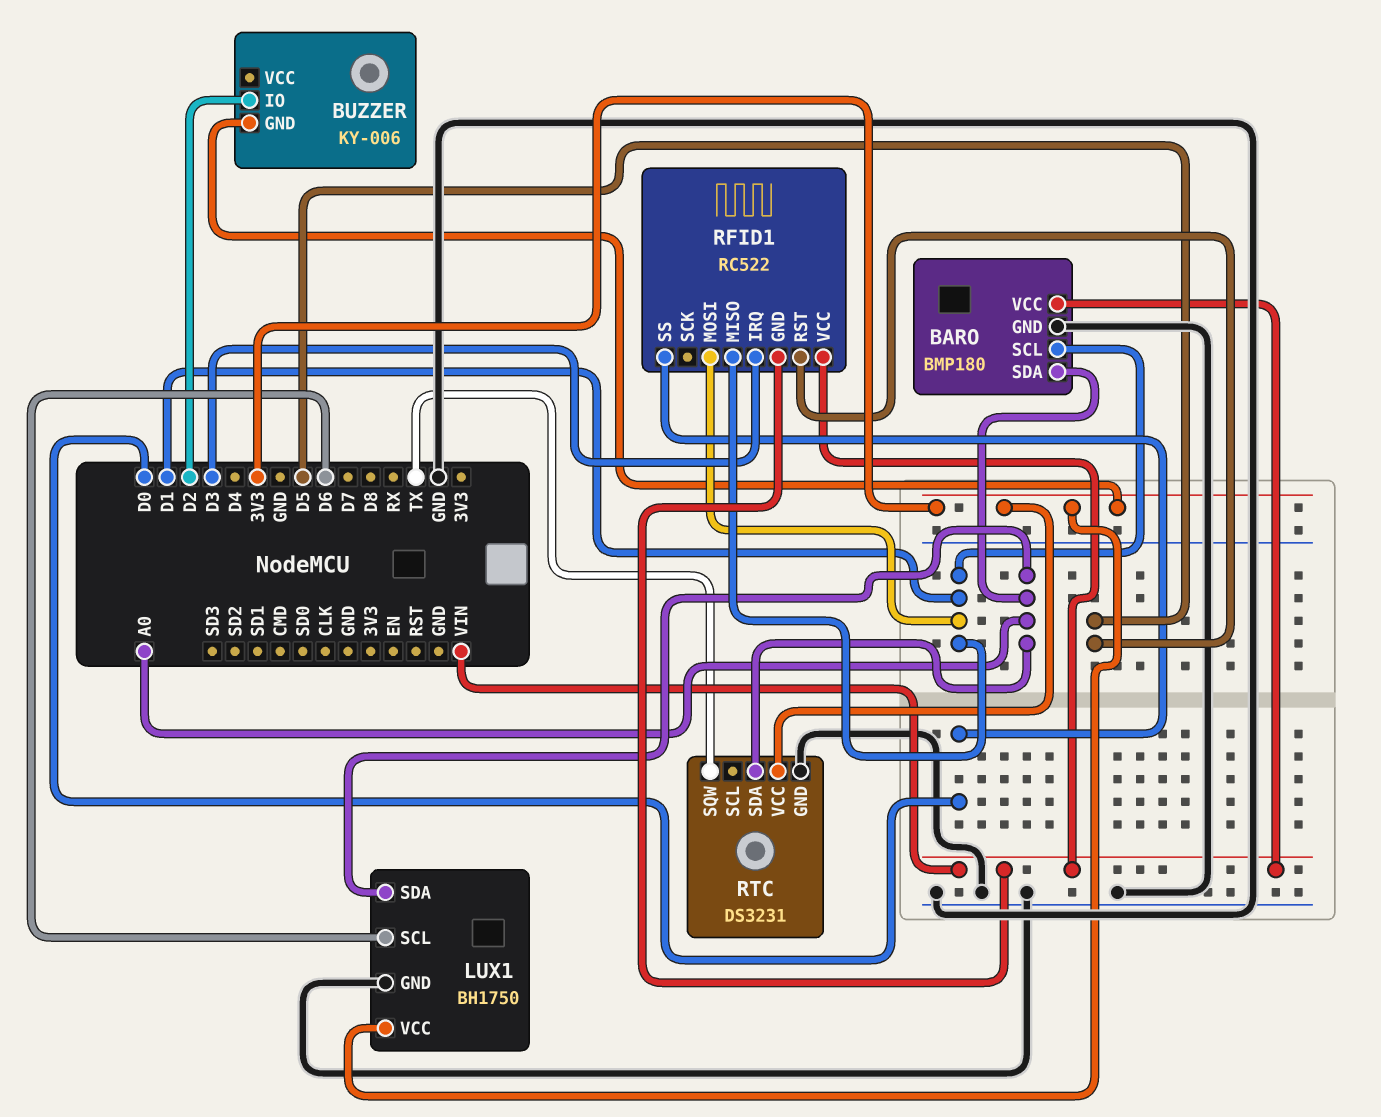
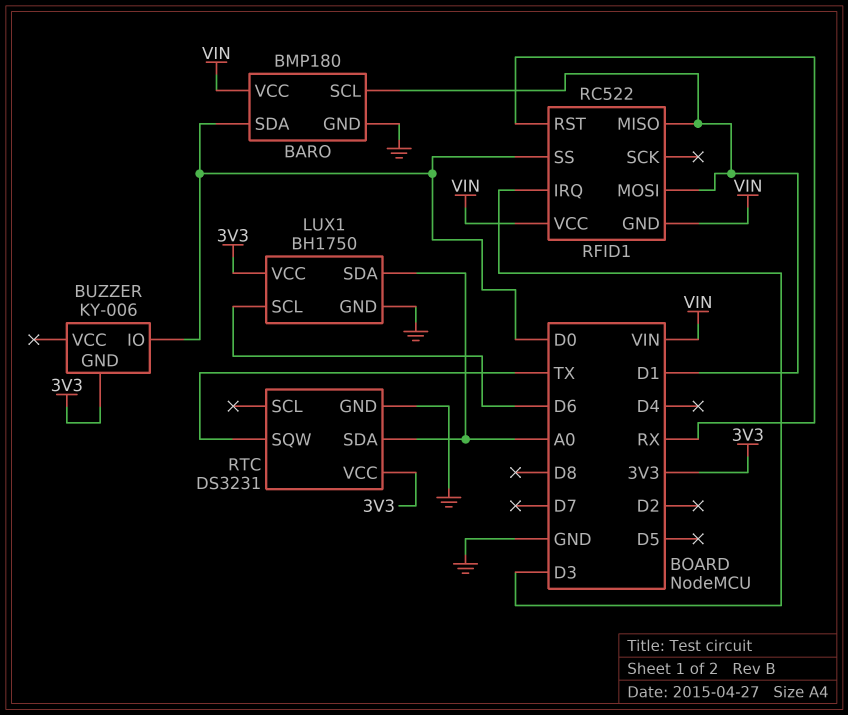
BARO pin SDA: A0 -> D0
BUZZER pin IO: D2 -> D0
RFID1 pin RST: D5 -> RX

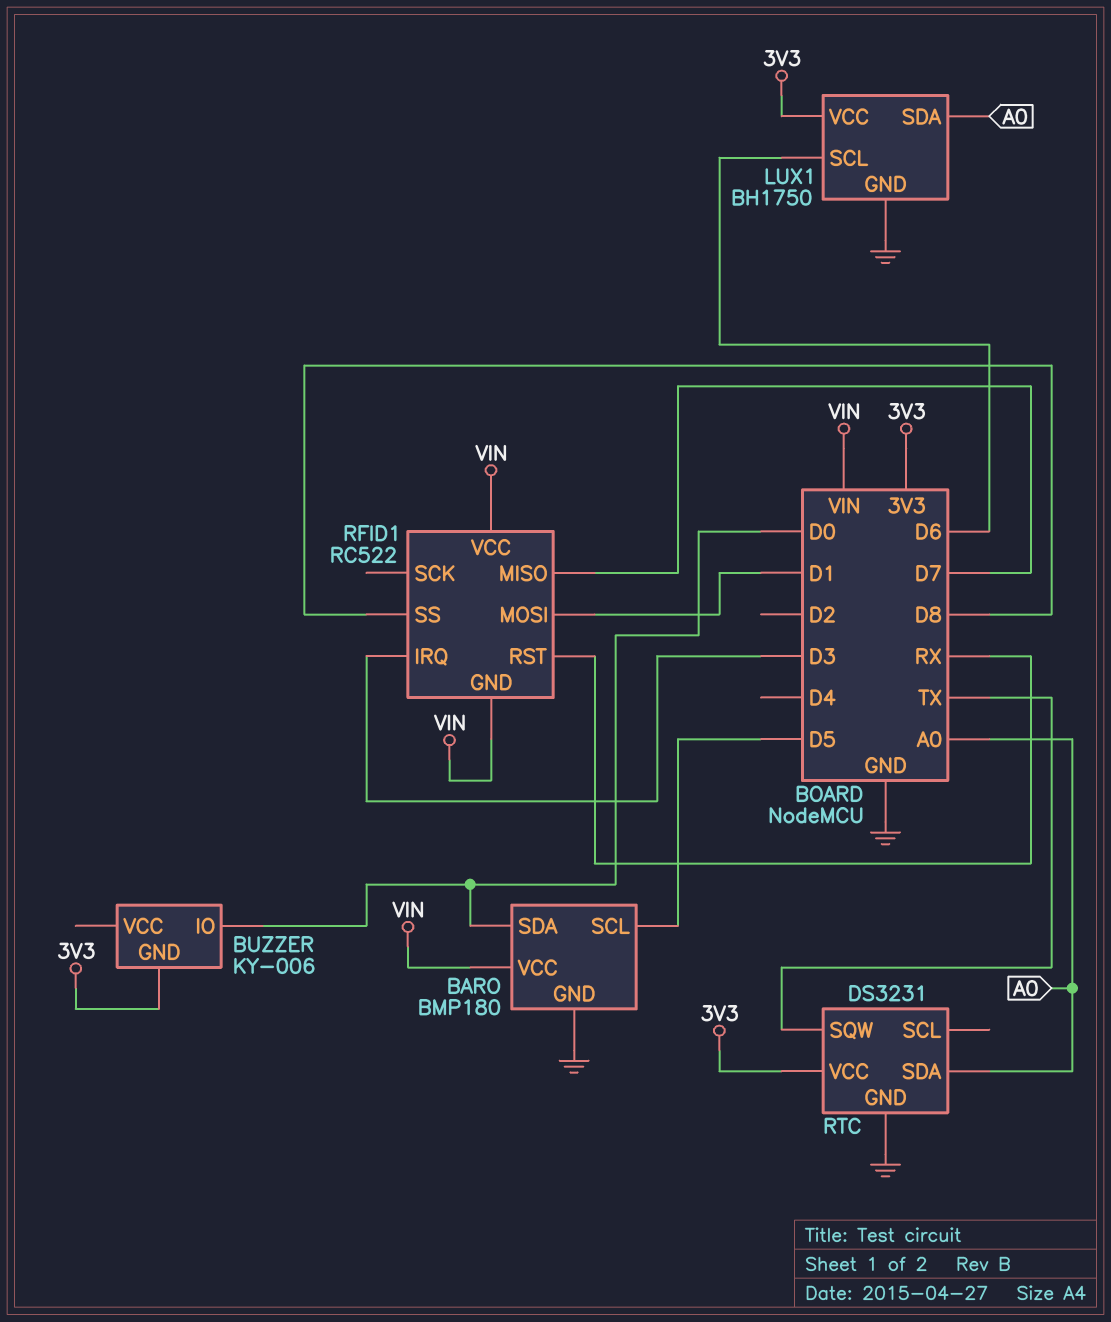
BARO pin SCL: D1 -> D5
RFID1 pin MISO: D1 -> D7
RFID1 pin SS: D0 -> D8

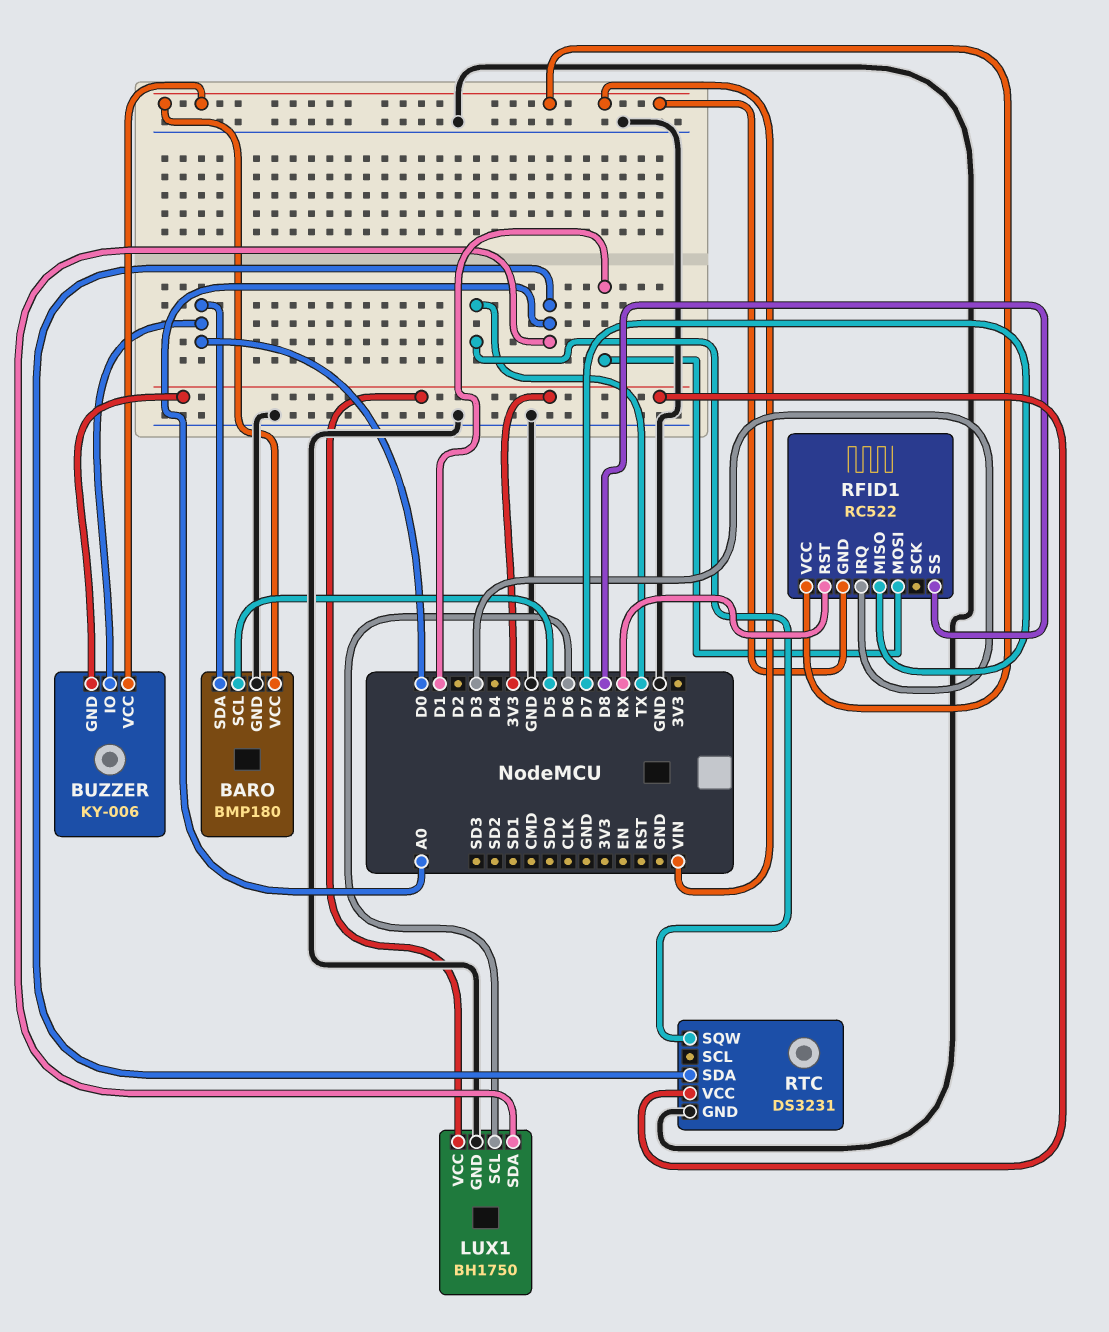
BUZZER pin VCC: none -> VIN

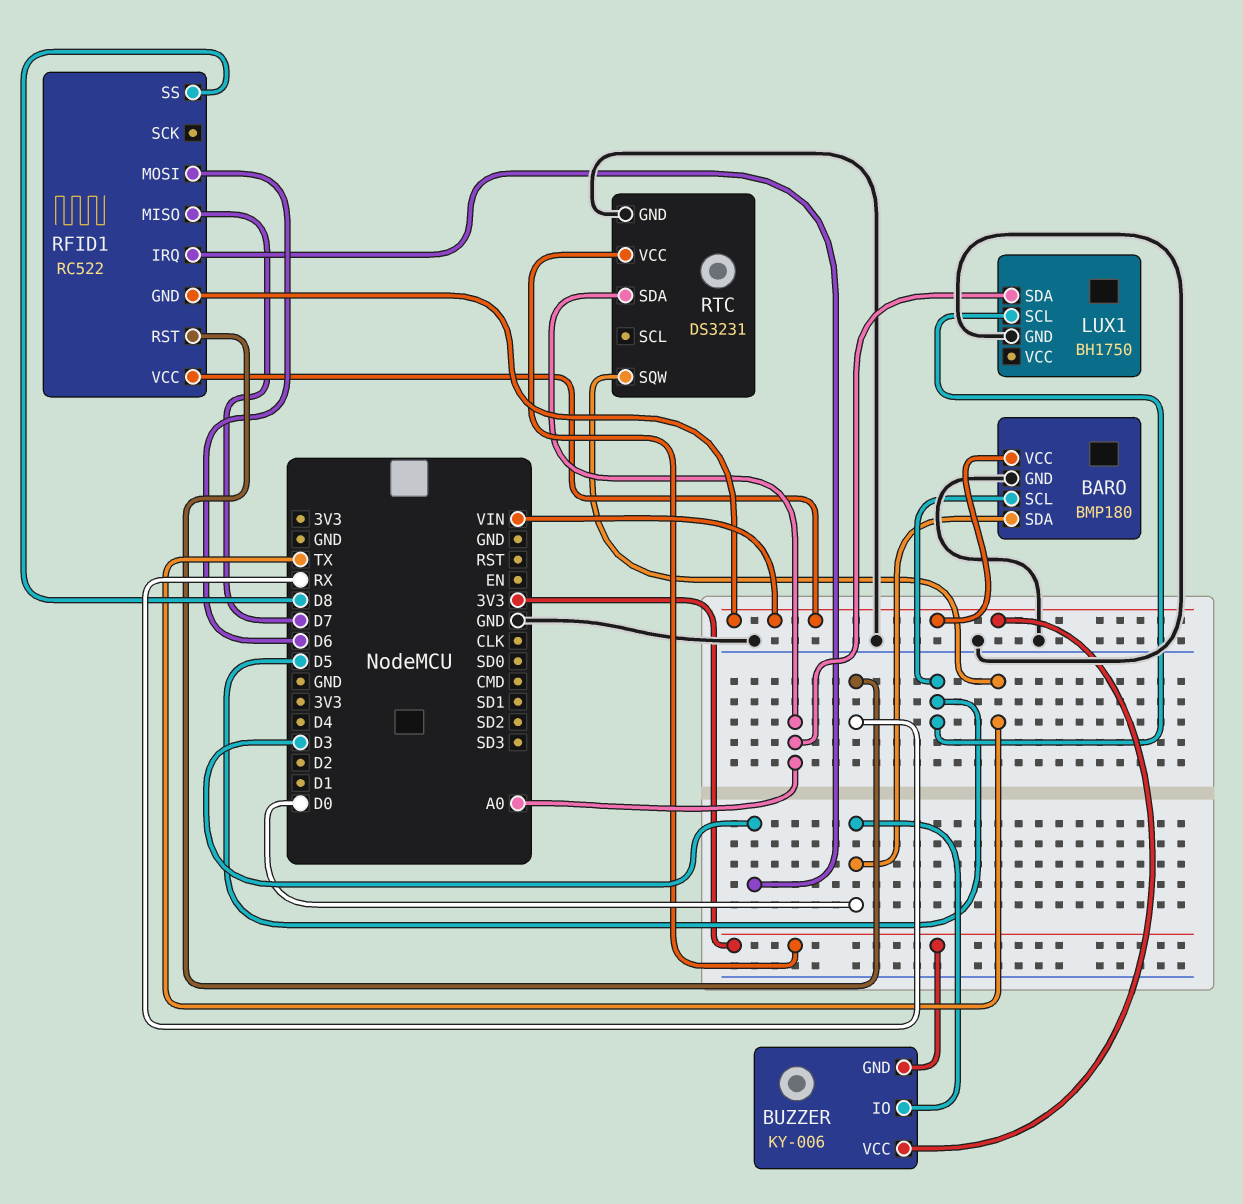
LUX1 pin SCL: D6 -> D5
LUX1 pin VCC: 3V3 -> none
RFID1 pin MOSI: D1 -> D6

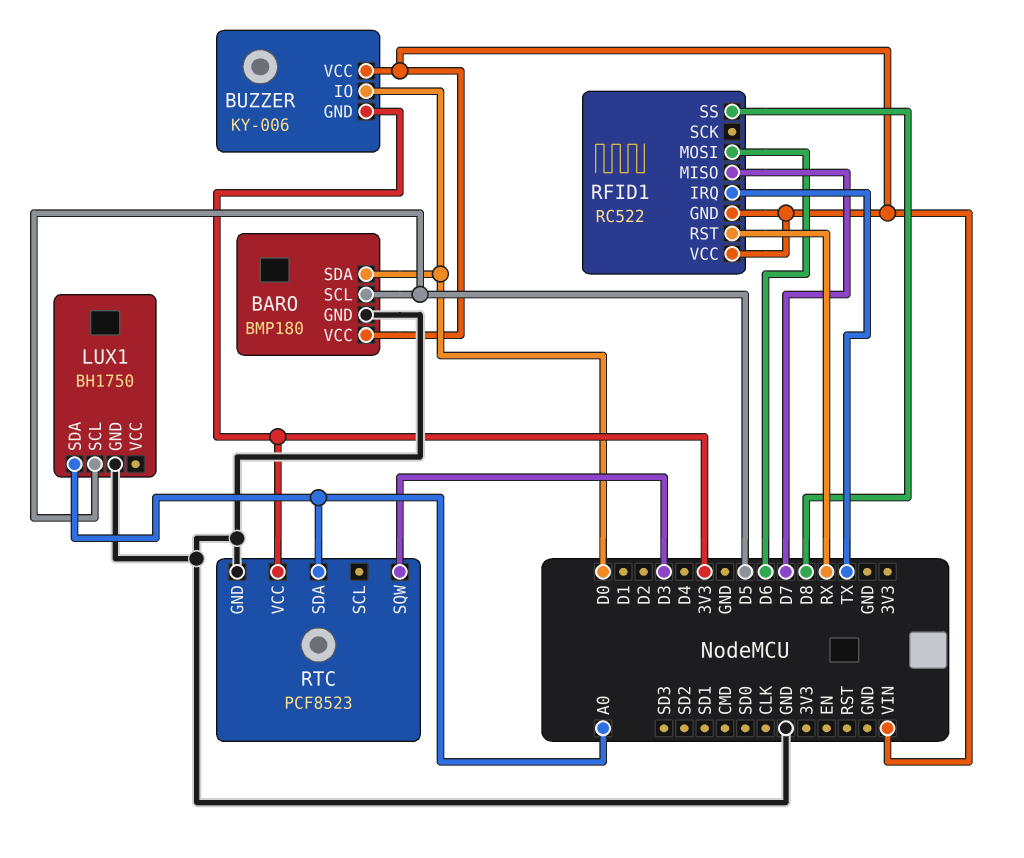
RFID1 pin IRQ: D3 -> TX
RTC: DS3231 -> PCF8523
RTC pin SQW: TX -> D3

